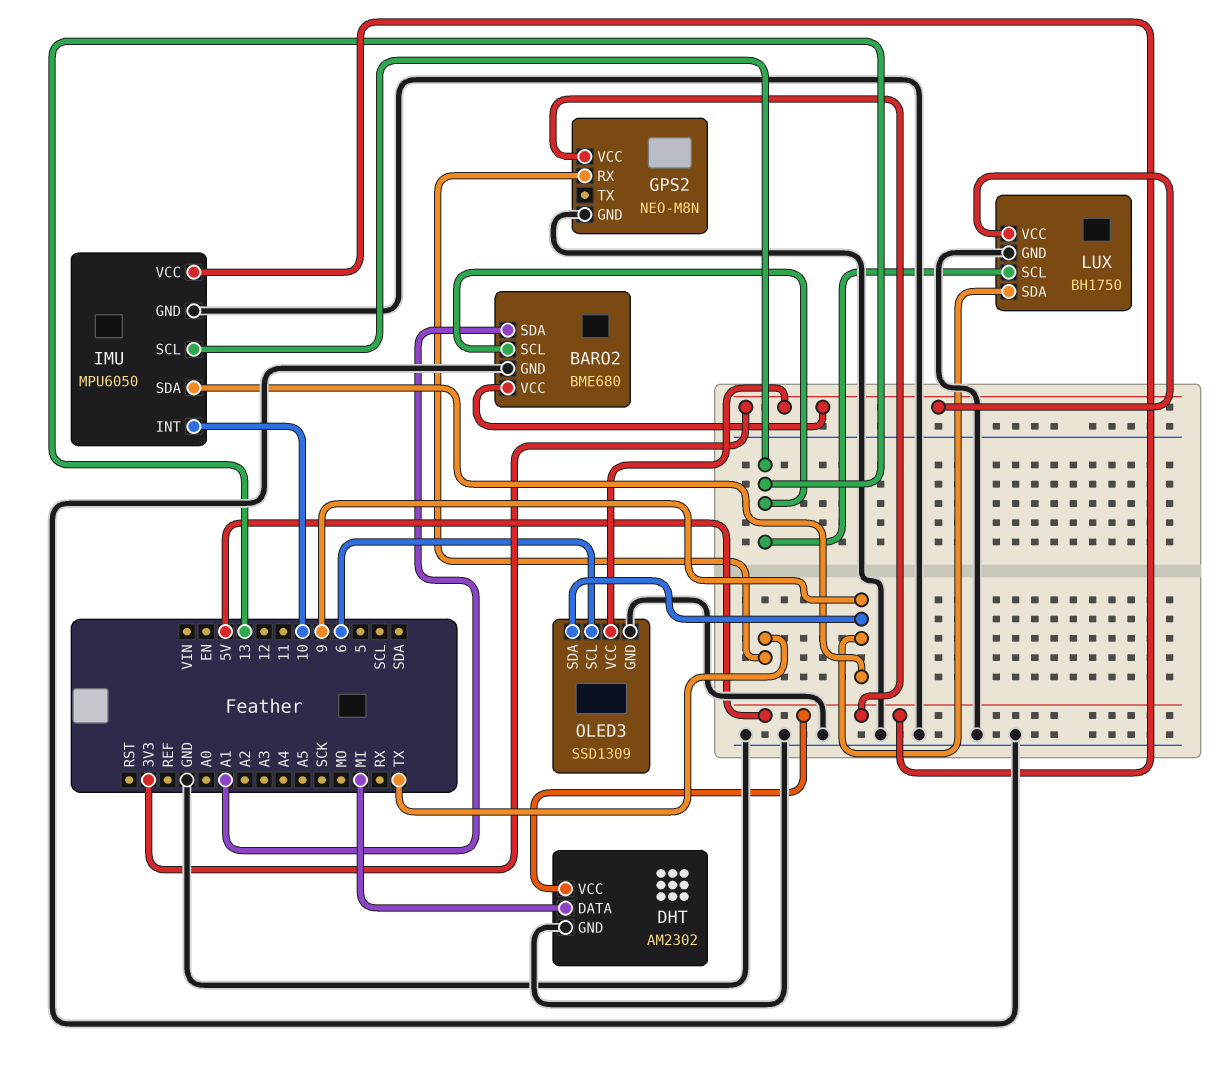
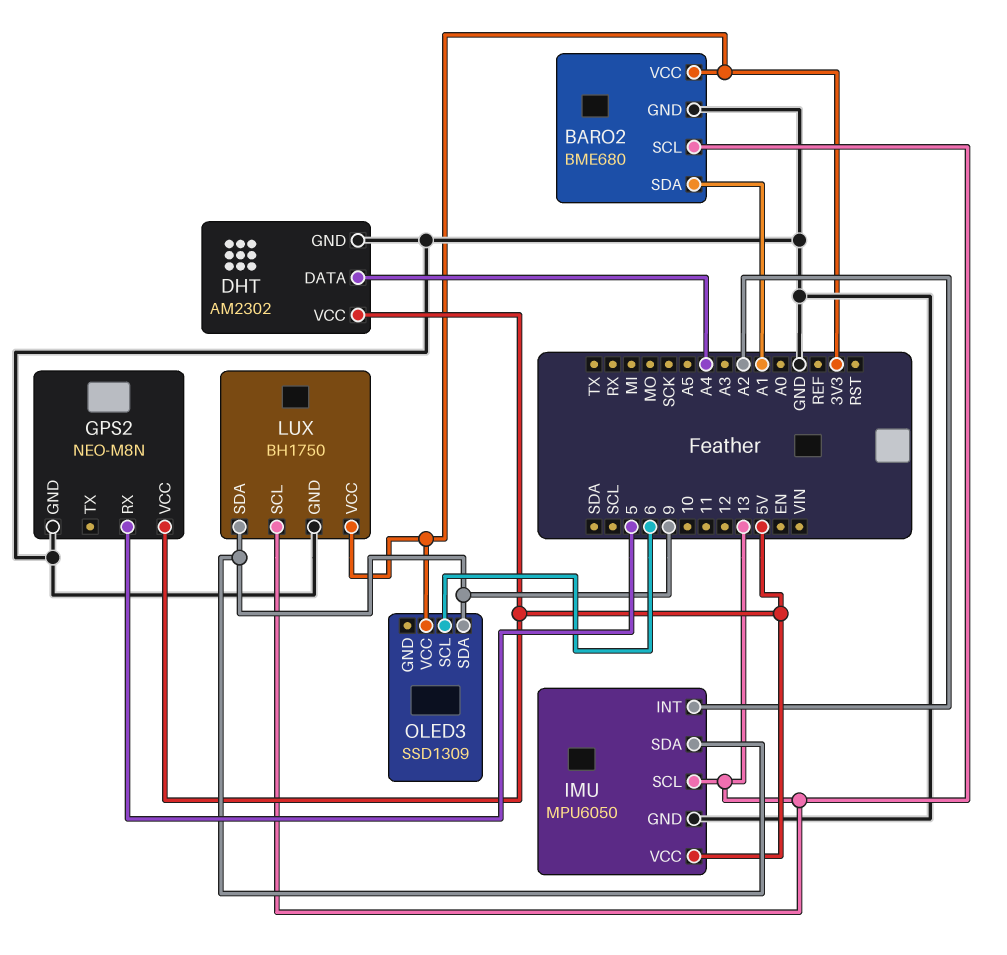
DHT pin DATA: MI -> A4
GPS2 pin RX: TX -> 5
IMU pin INT: 10 -> A2
OLED3 pin GND: GND -> none

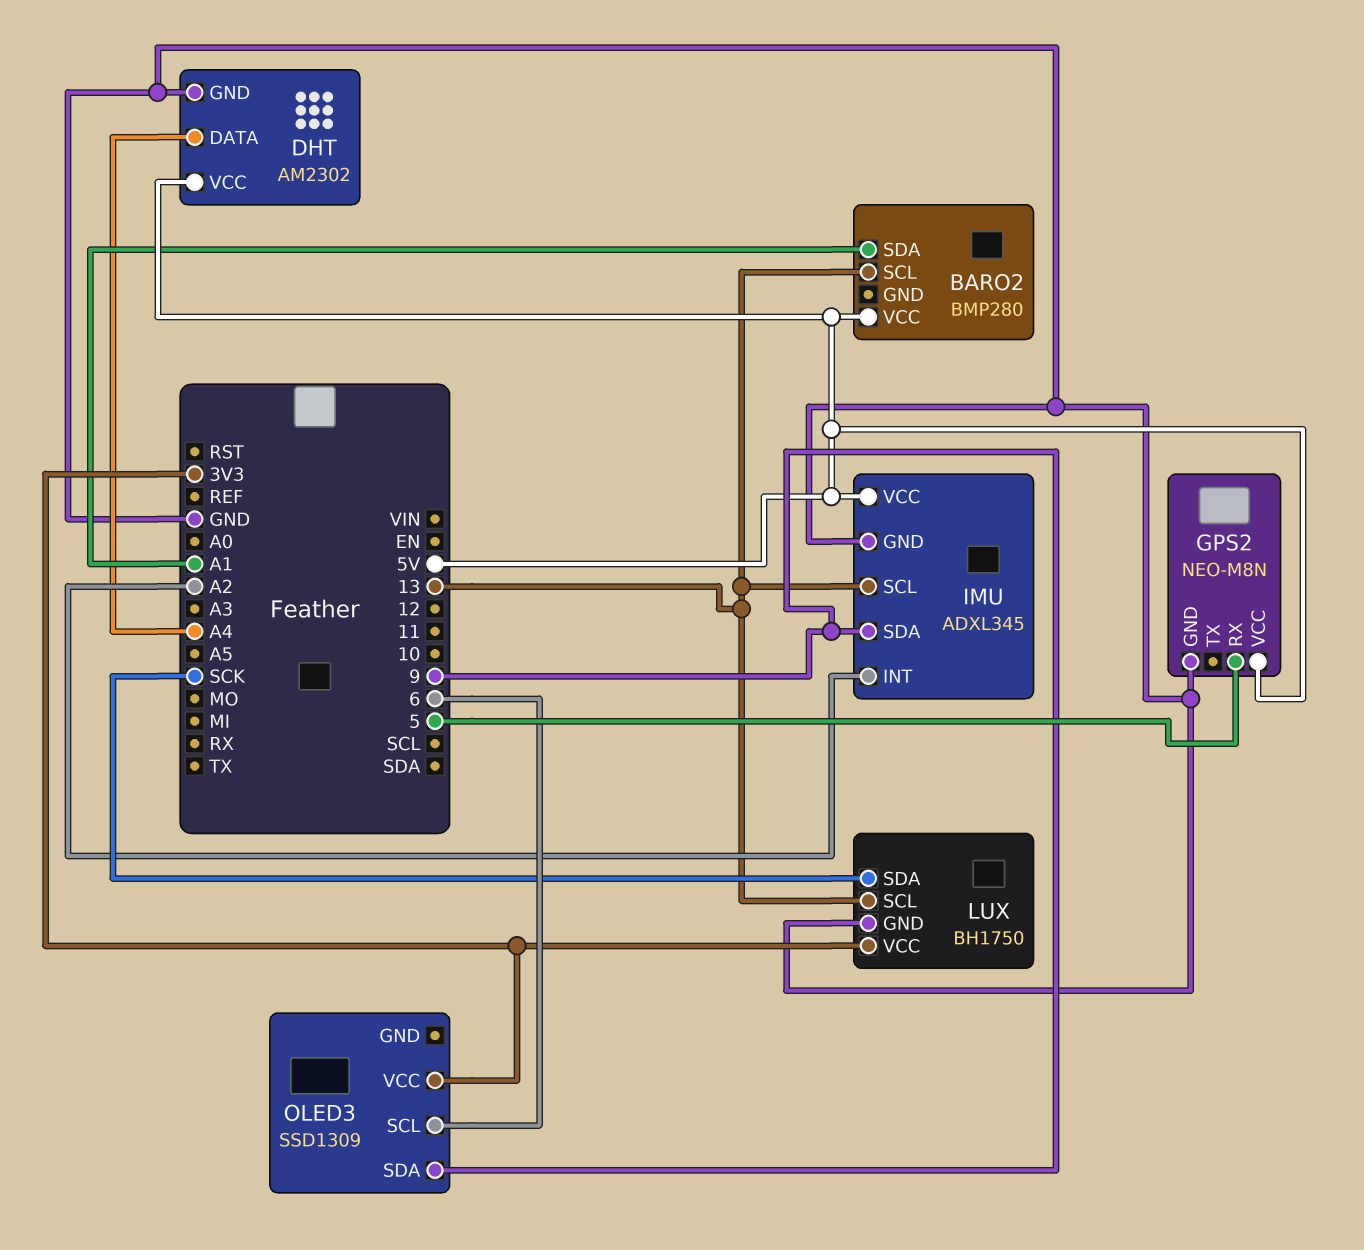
BARO2: BME680 -> BMP280
BARO2 pin GND: GND -> none
BARO2 pin VCC: 3V3 -> 5V
IMU: MPU6050 -> ADXL345
LUX pin SDA: 9 -> SCK

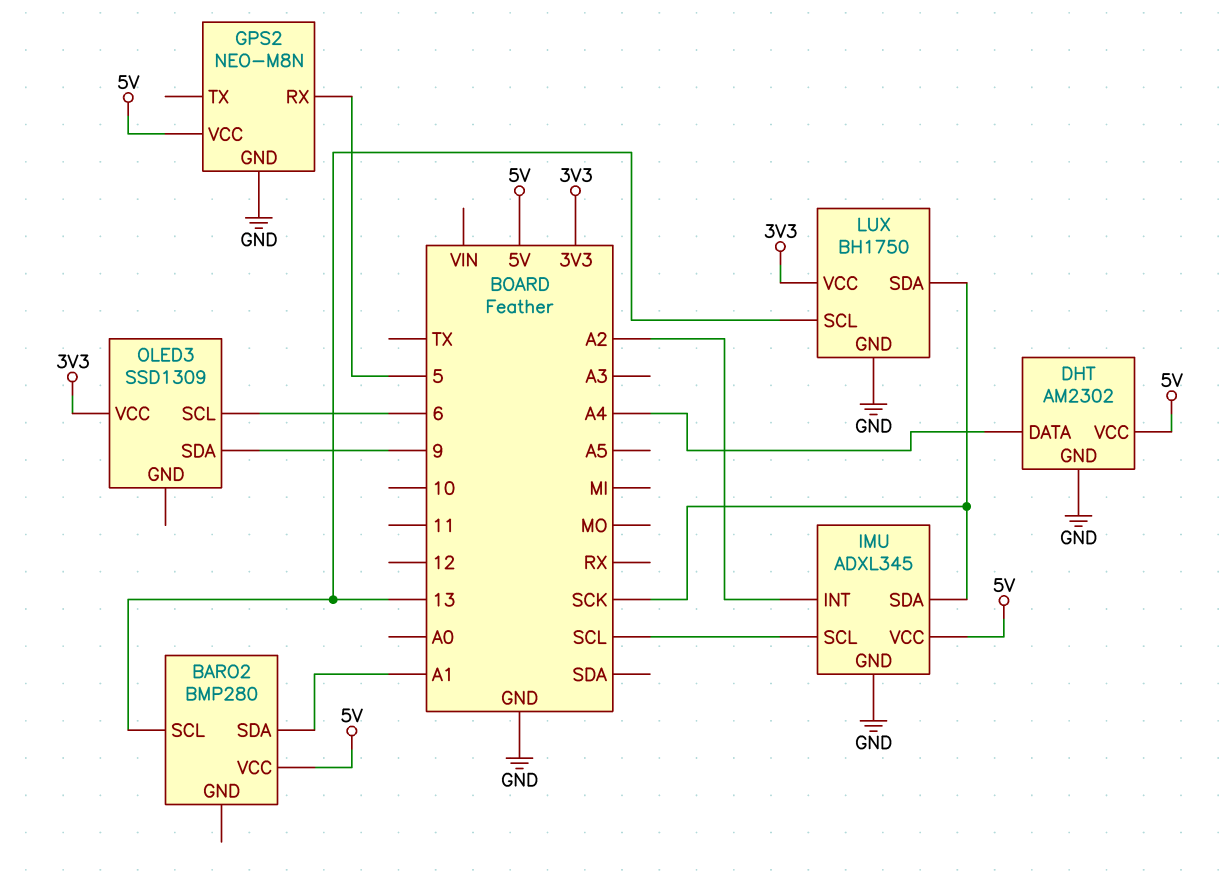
IMU pin SCL: 13 -> SCL
IMU pin SDA: 9 -> SCK

